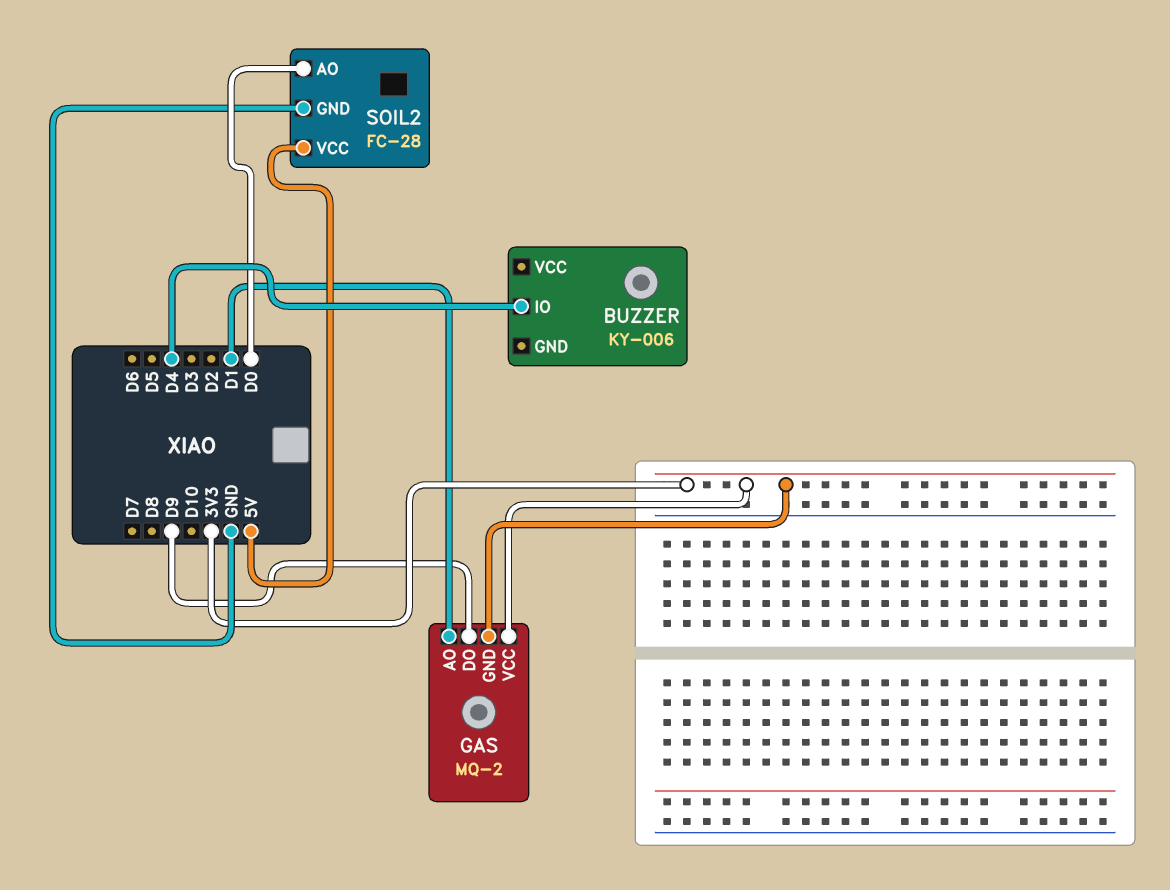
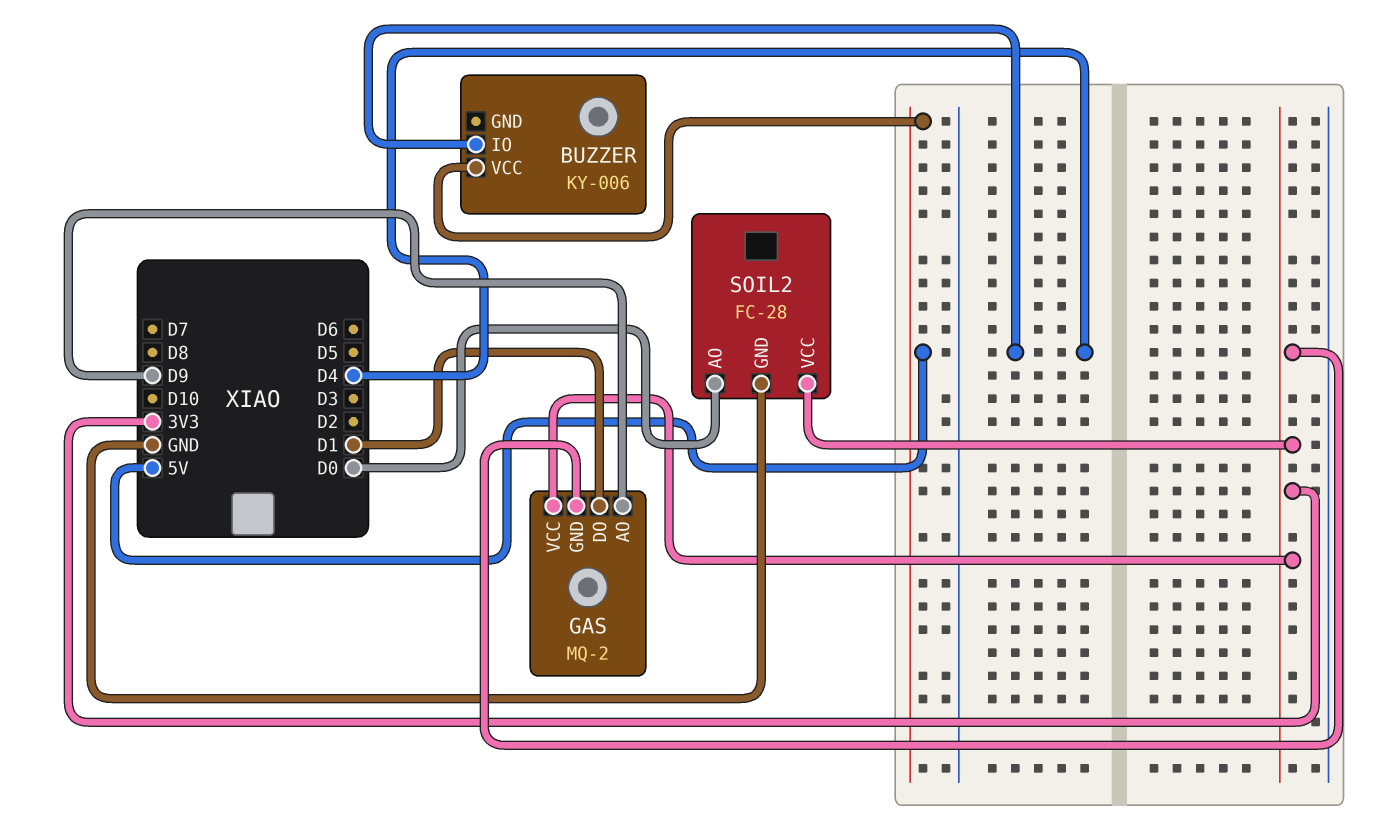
BUZZER pin VCC: none -> 5V
GAS pin AO: D1 -> D9
GAS pin DO: D9 -> D1
SOIL2 pin VCC: 5V -> 3V3

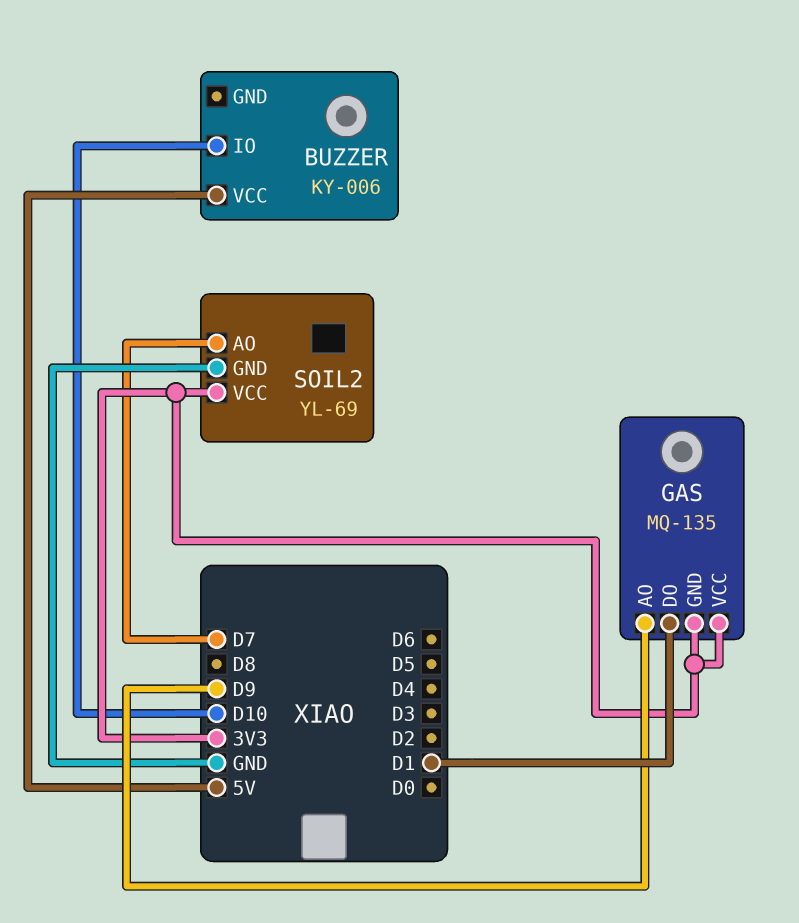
BUZZER pin IO: D4 -> D10
GAS: MQ-2 -> MQ-135
SOIL2: FC-28 -> YL-69
SOIL2 pin AO: D0 -> D7

